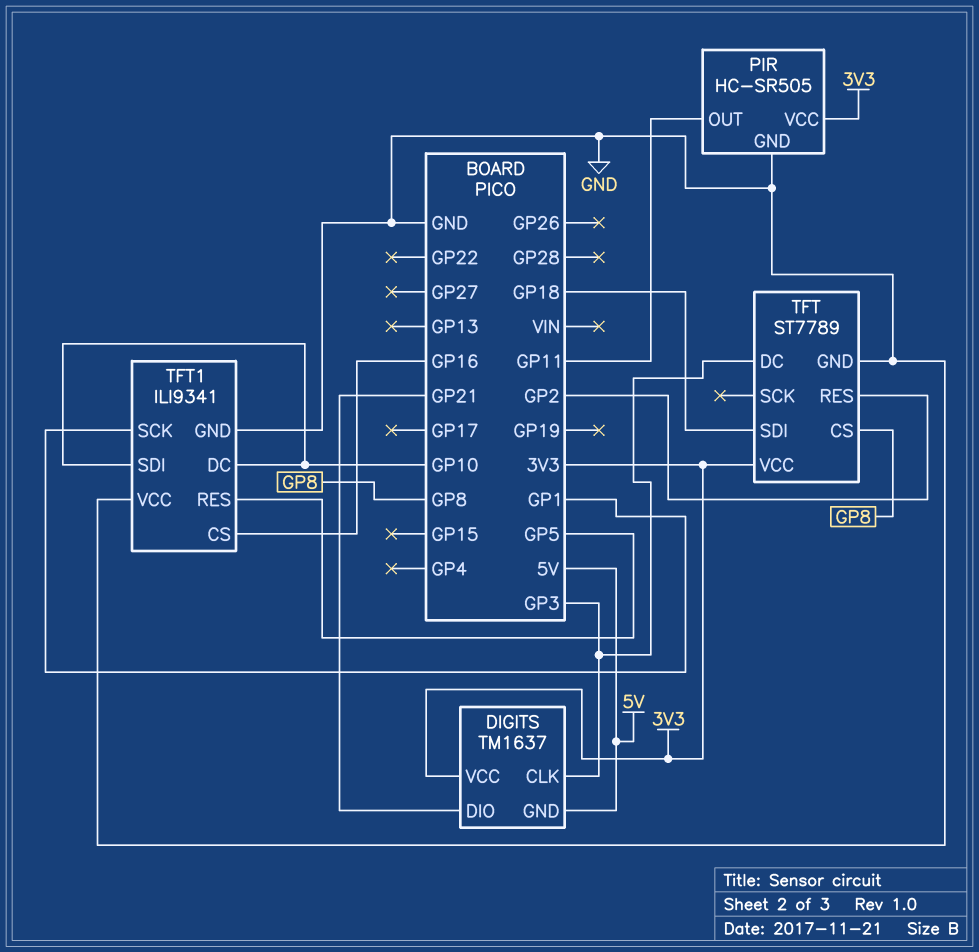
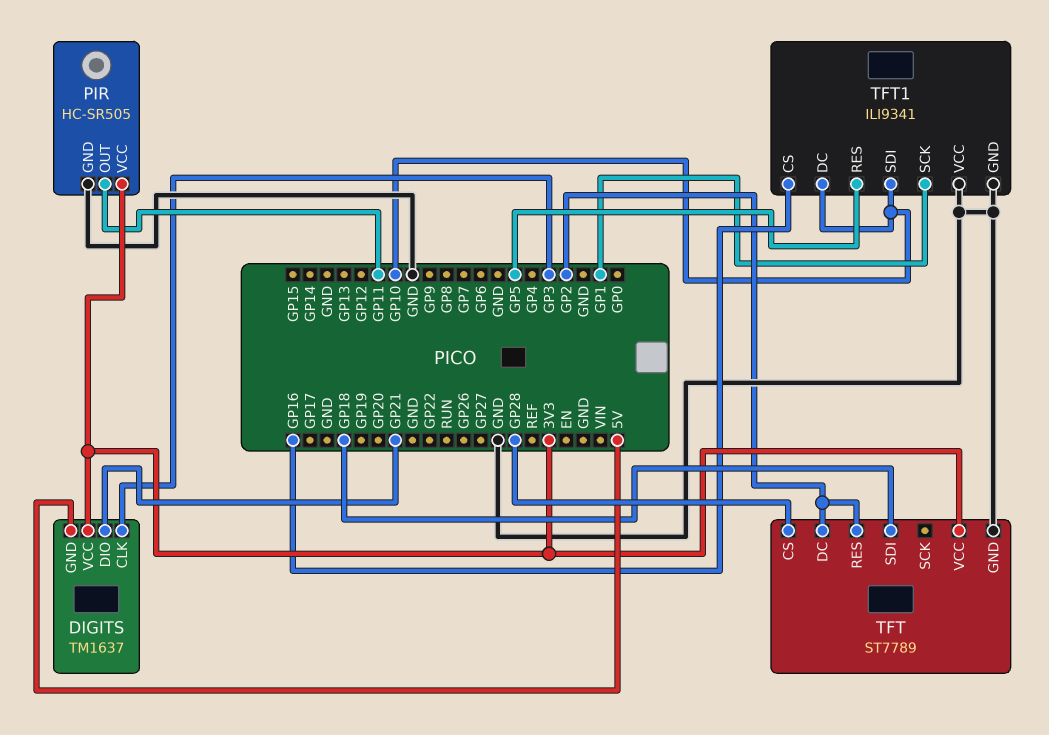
TFT pin CS: GP8 -> GP28
TFT pin DC: GP3 -> GP2

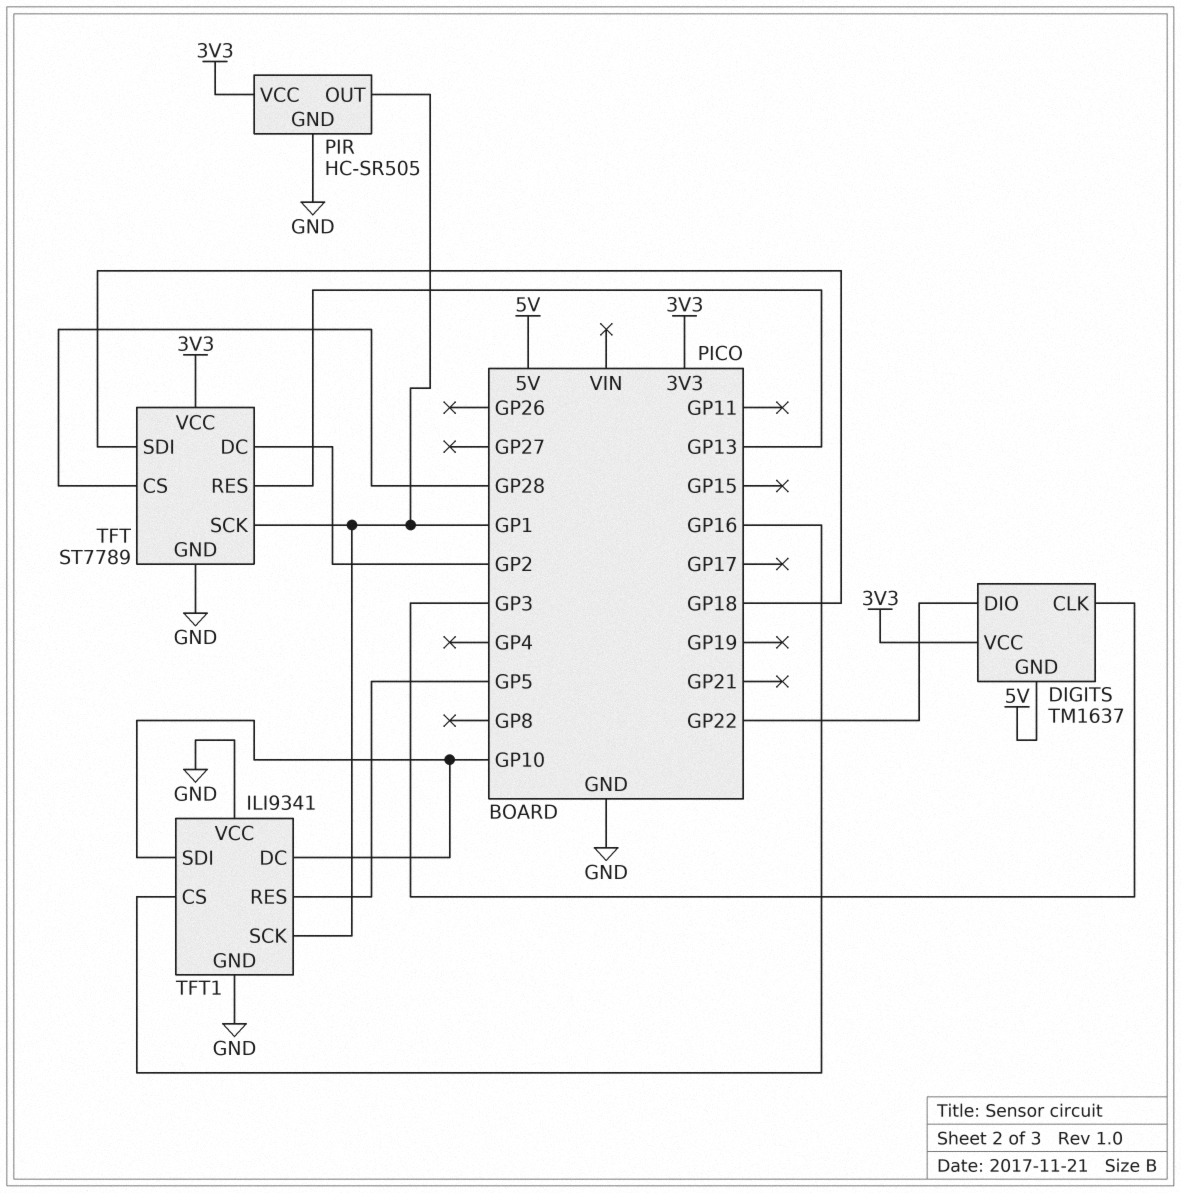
DIGITS pin DIO: GP21 -> GP22
PIR pin OUT: GP11 -> GP1
TFT pin RES: GP2 -> GP13
TFT pin SCK: none -> GP1

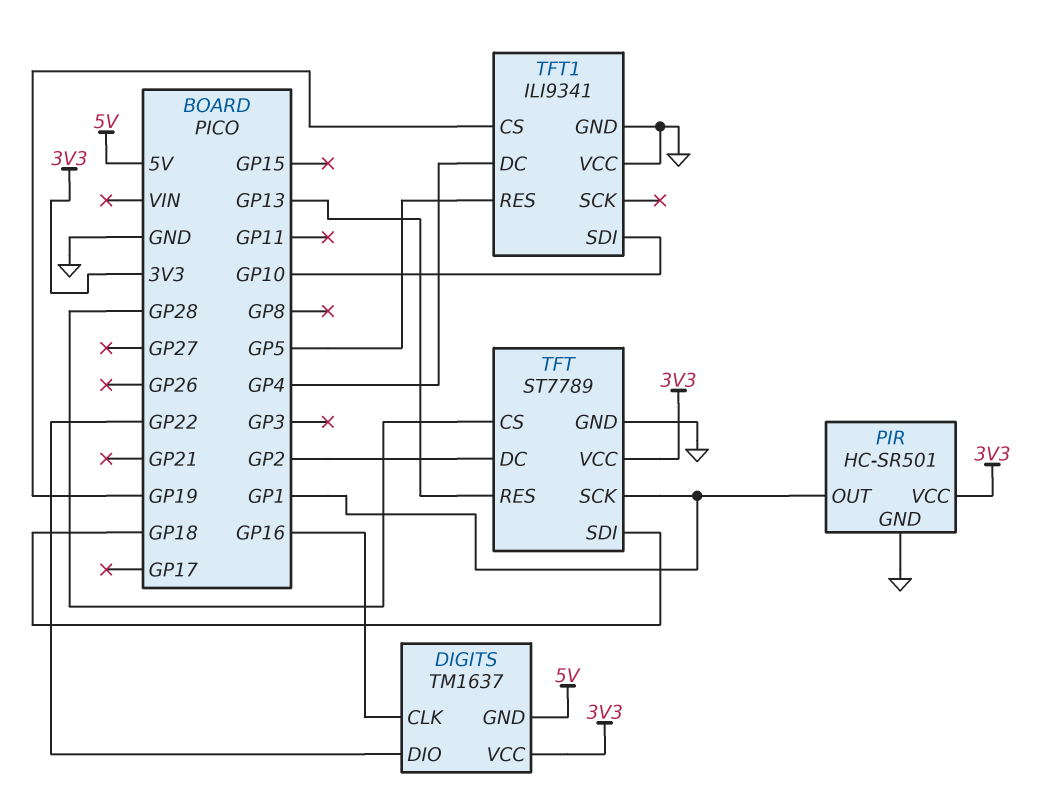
DIGITS pin CLK: GP3 -> GP16
PIR: HC-SR505 -> HC-SR501
TFT1 pin CS: GP16 -> GP19
TFT1 pin DC: GP10 -> GP4
TFT1 pin SCK: GP1 -> none

